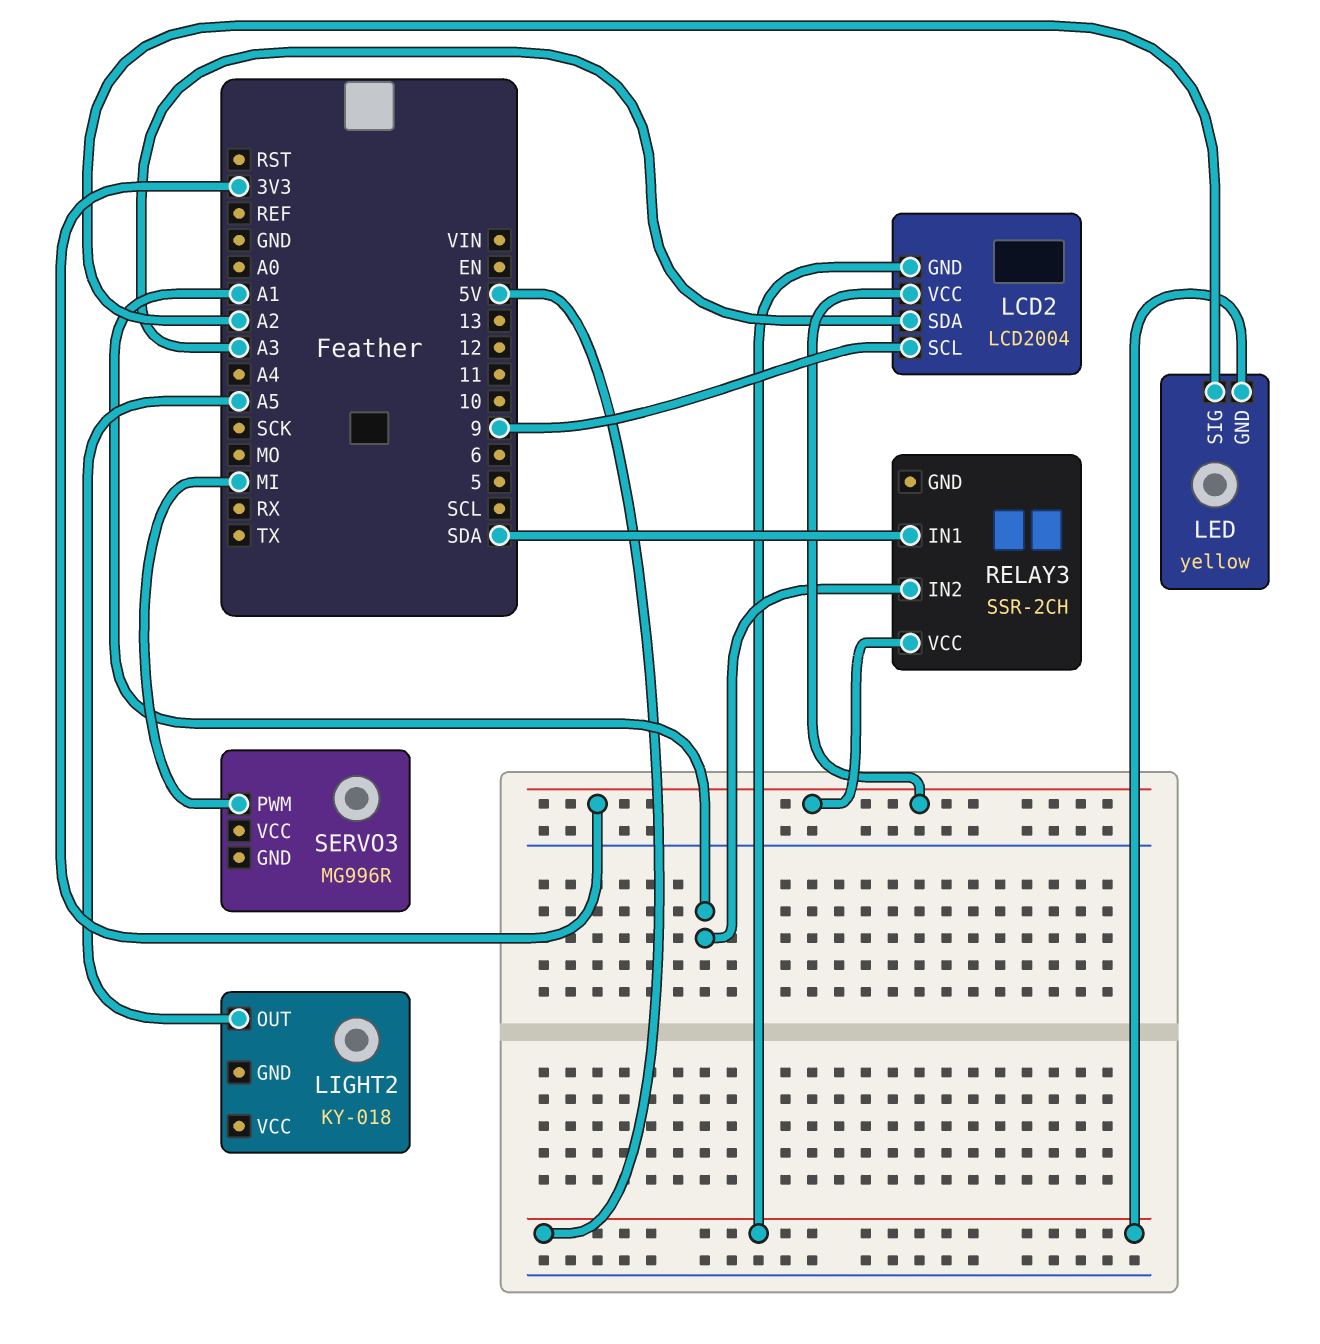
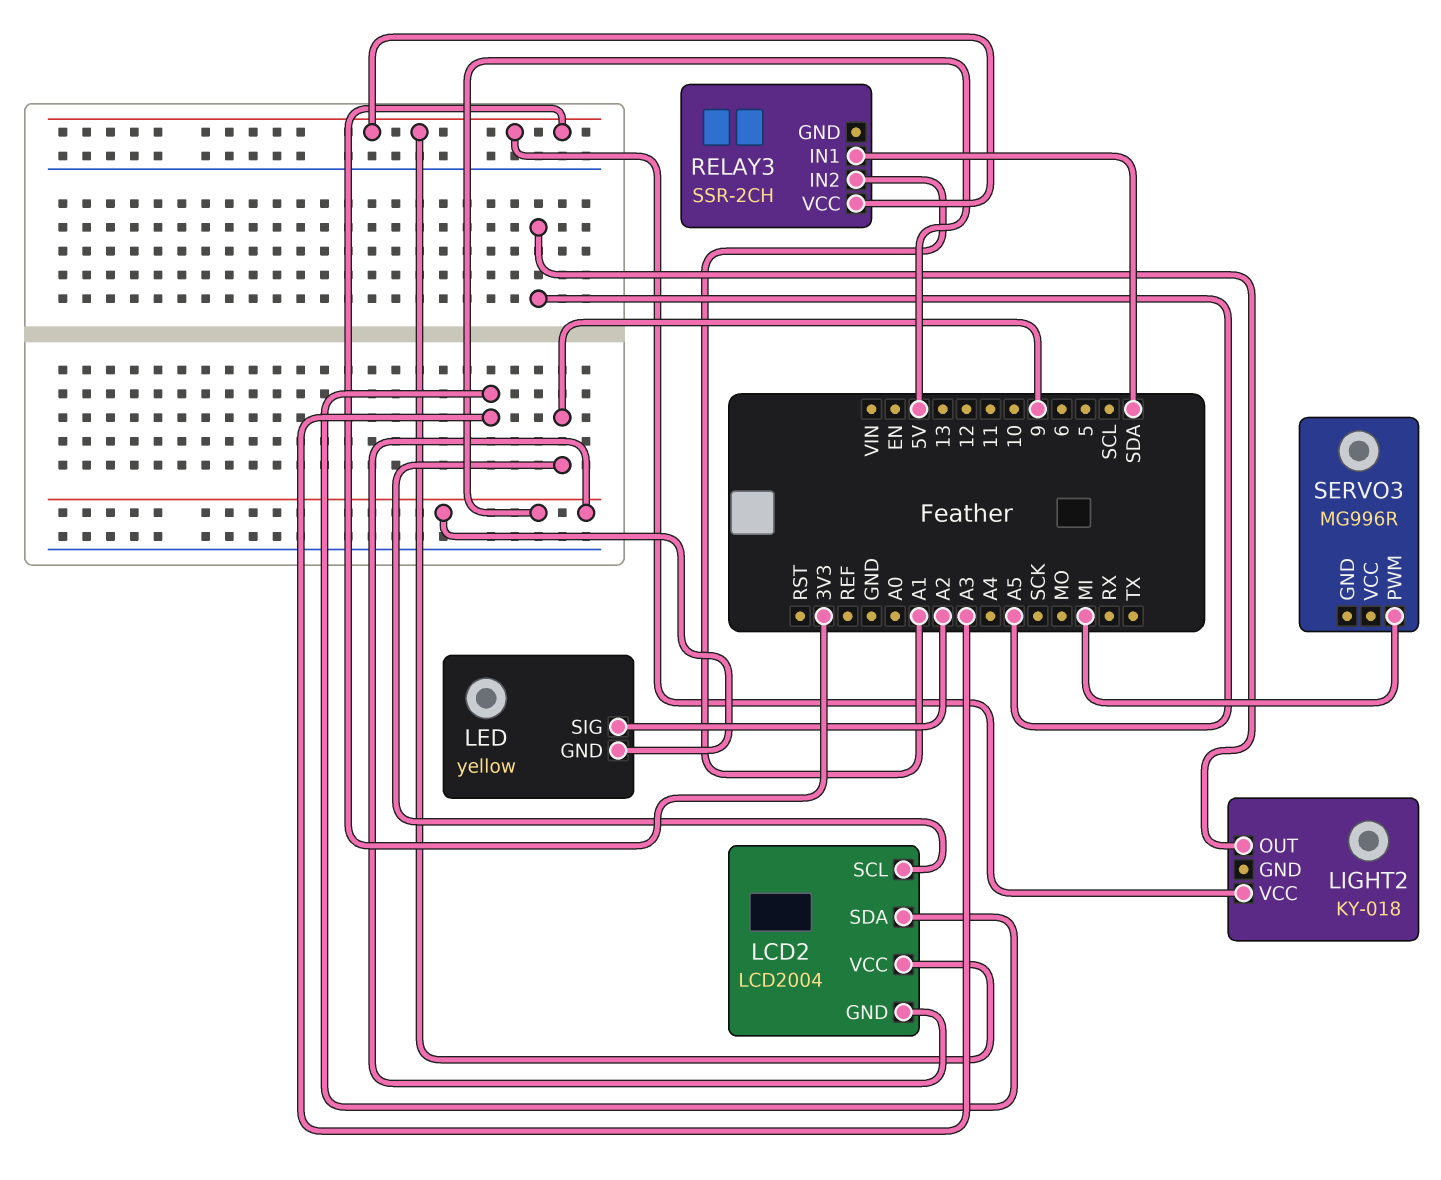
LIGHT2 pin VCC: none -> 3V3

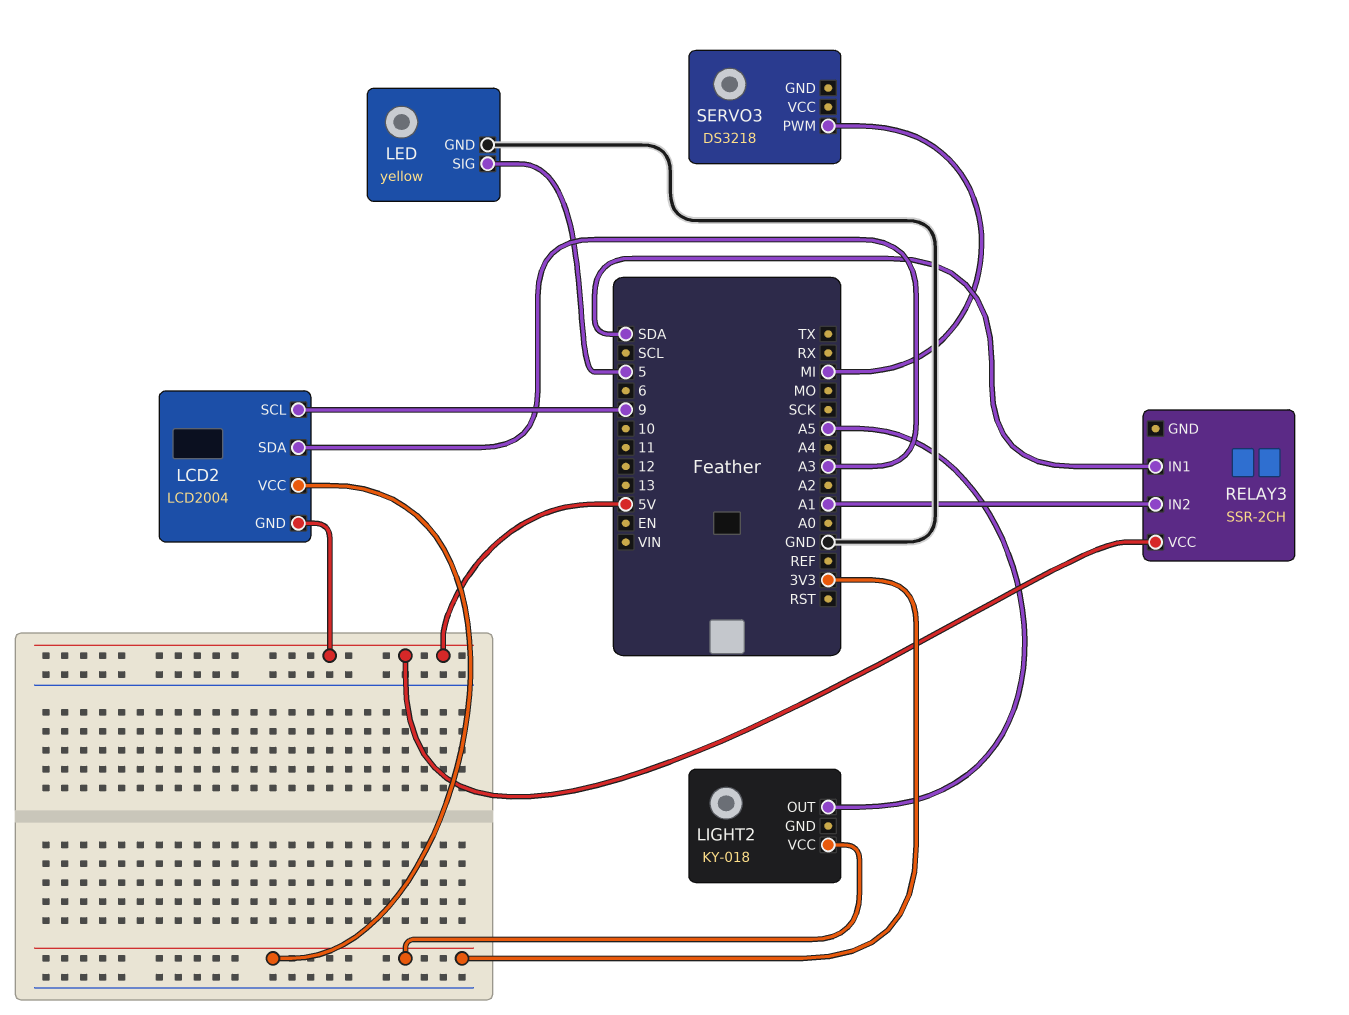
LED pin GND: 5V -> GND
LED pin SIG: A2 -> 5
RELAY3 pin VCC: 3V3 -> 5V
SERVO3: MG996R -> DS3218

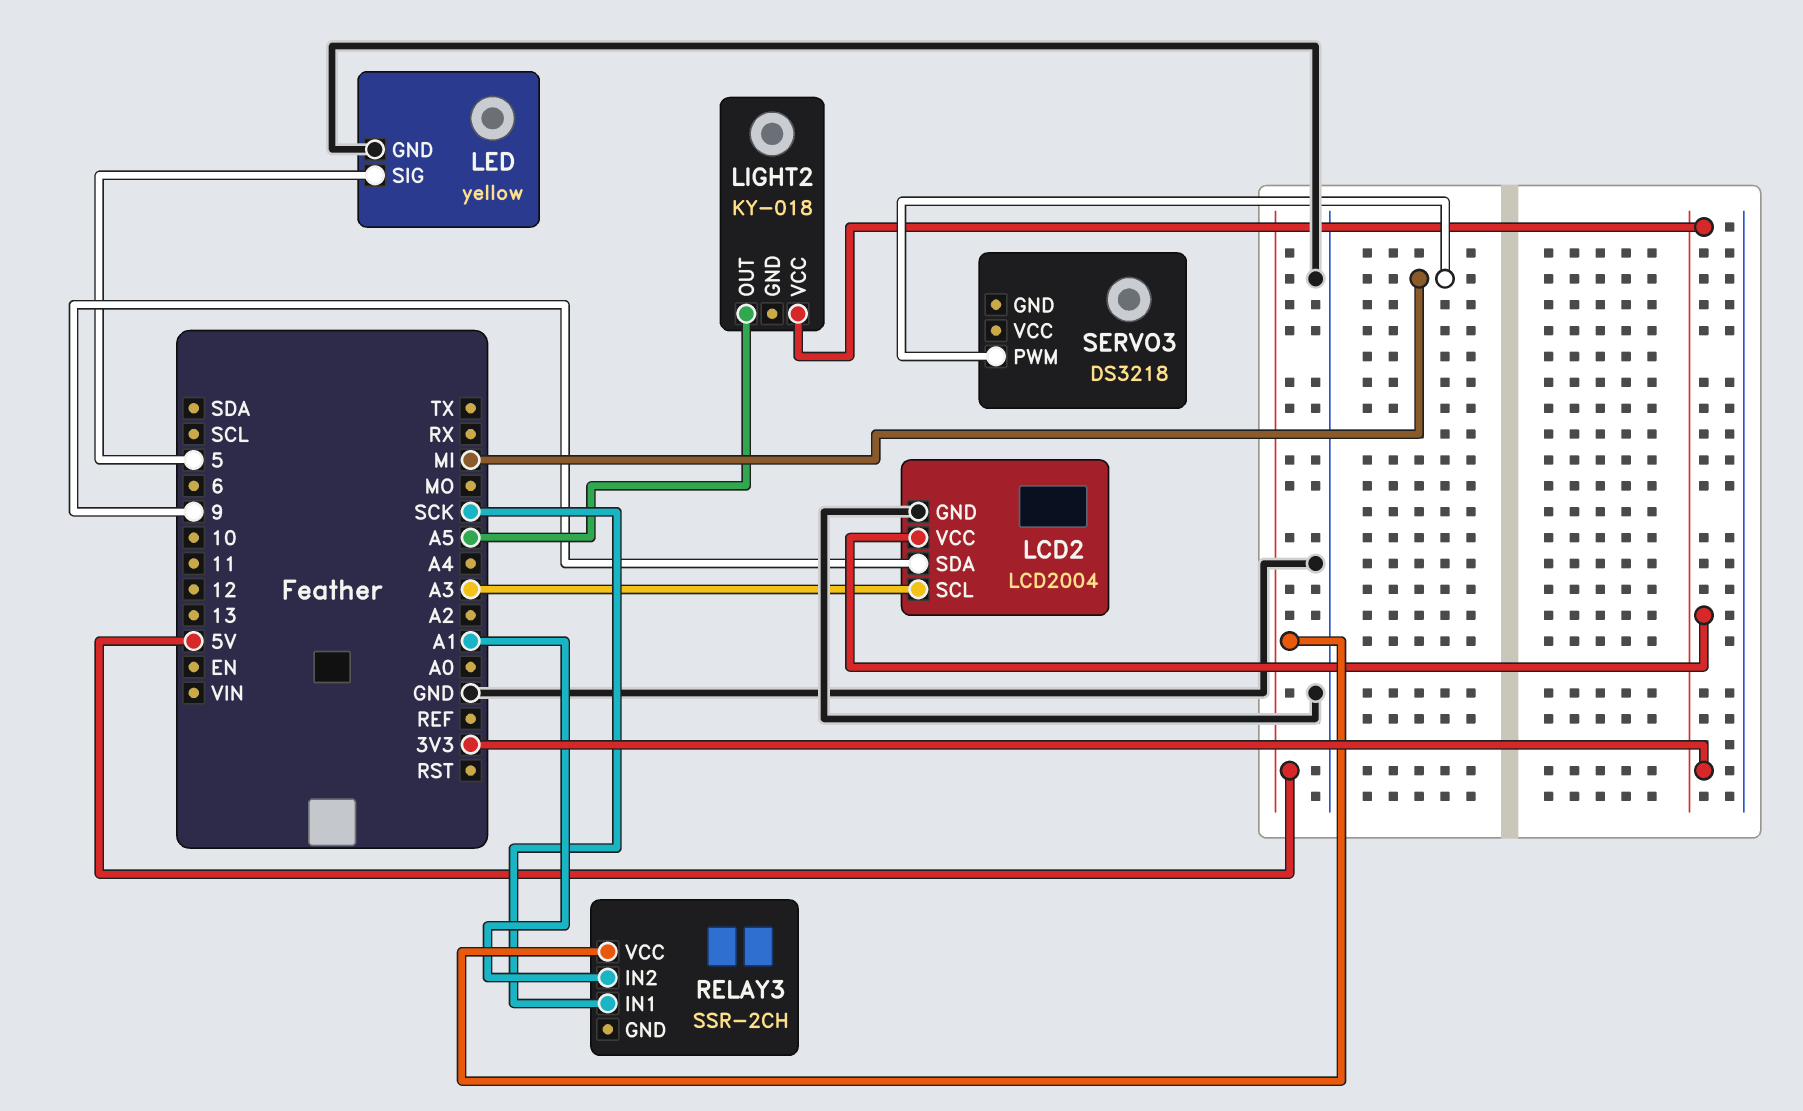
LCD2 pin GND: 5V -> GND
LCD2 pin SCL: 9 -> A3
LCD2 pin SDA: A3 -> 9
RELAY3 pin IN1: SDA -> SCK

